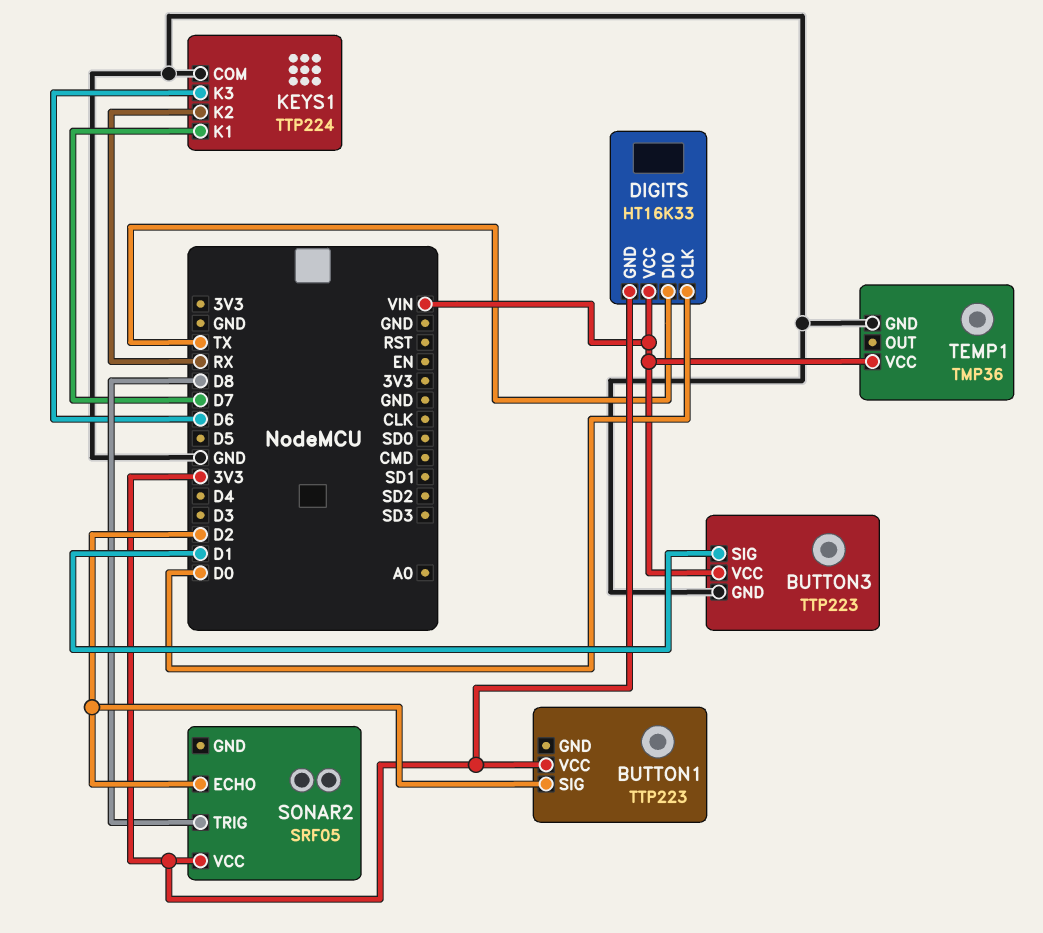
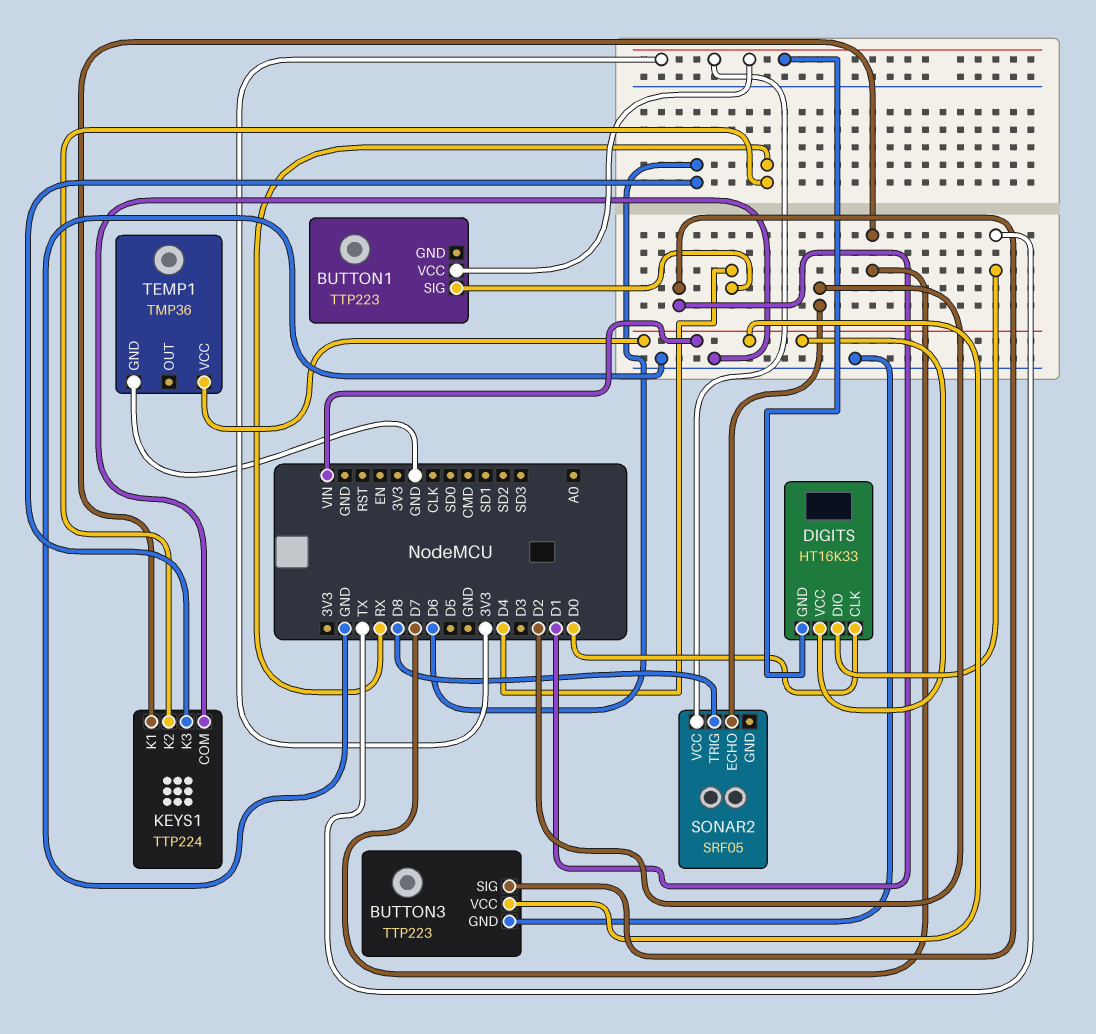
BUTTON1 pin SIG: D2 -> D4

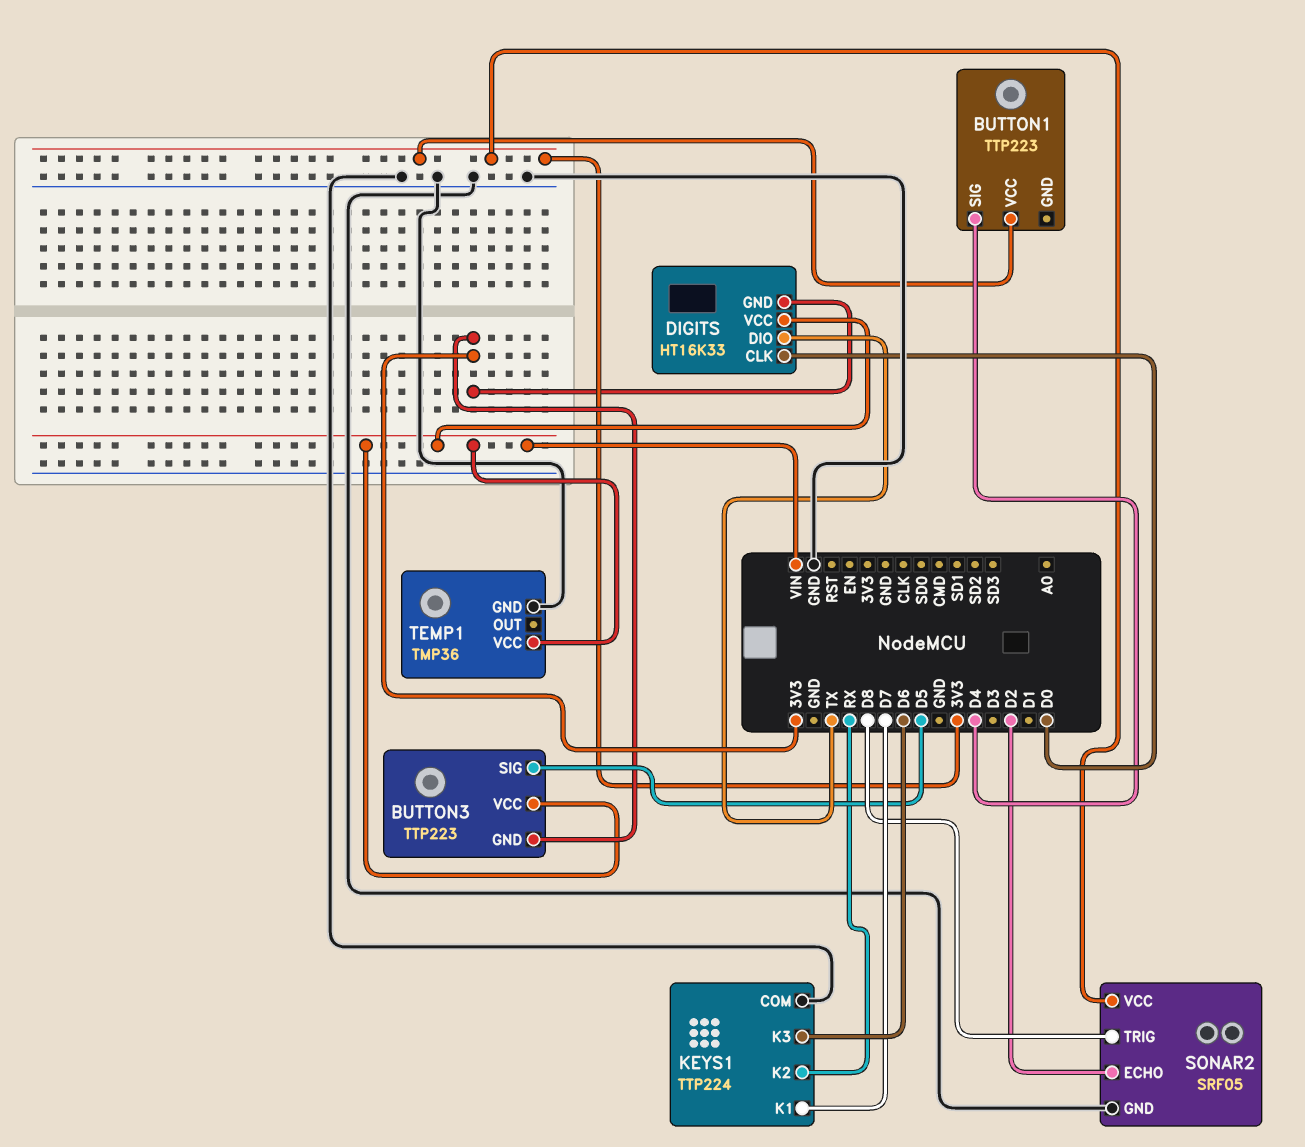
BUTTON3 pin GND: GND -> 3V3
BUTTON3 pin SIG: D1 -> D5
SONAR2 pin GND: none -> GND

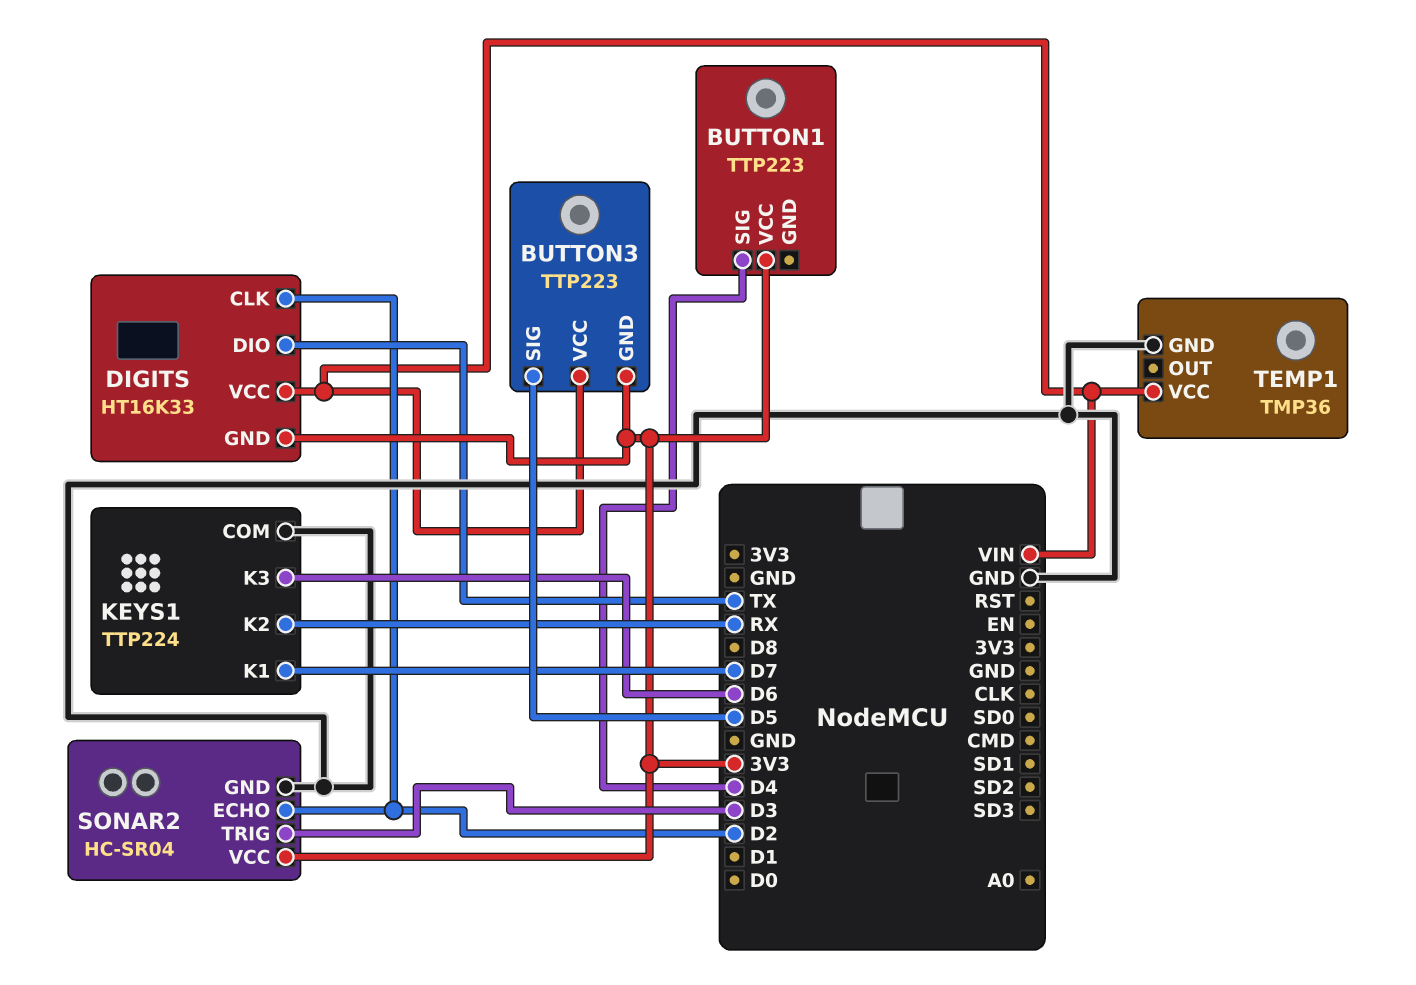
DIGITS pin CLK: D0 -> D2
SONAR2: SRF05 -> HC-SR04
SONAR2 pin TRIG: D8 -> D3

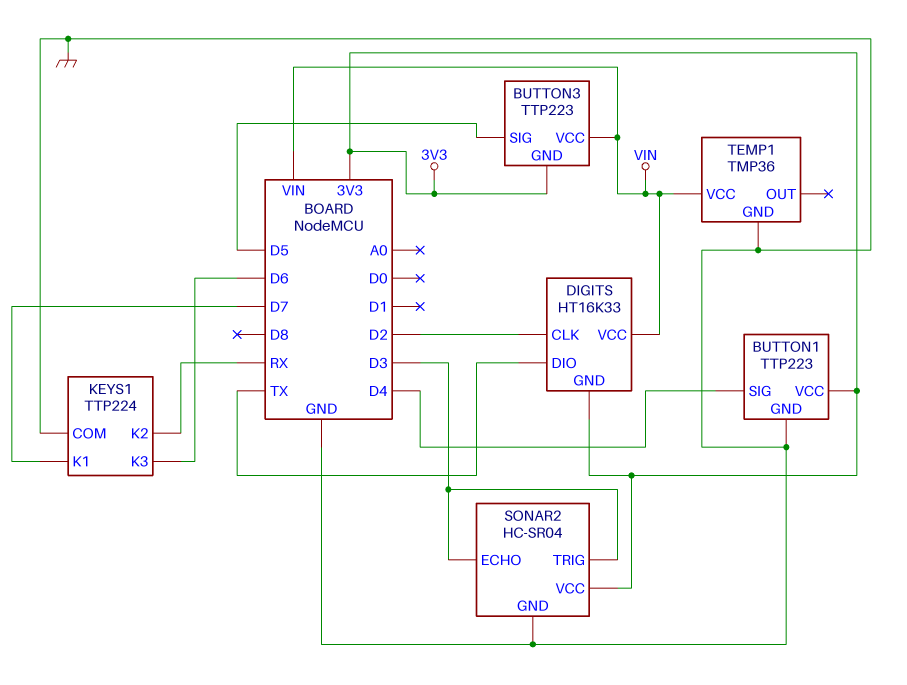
BUTTON1 pin GND: none -> GND
SONAR2 pin ECHO: D2 -> D3

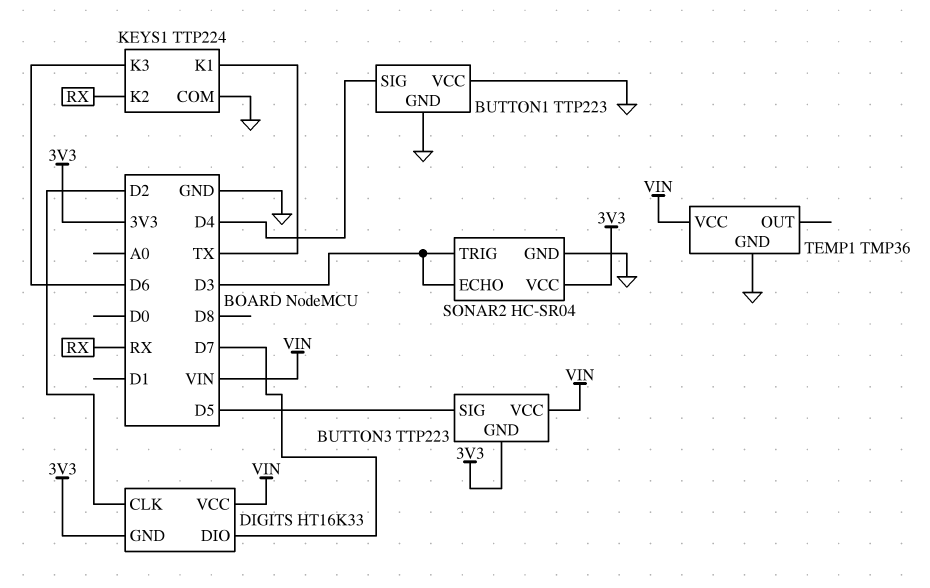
BUTTON1 pin VCC: 3V3 -> GND
DIGITS pin DIO: TX -> D7
KEYS1 pin K1: D7 -> TX

